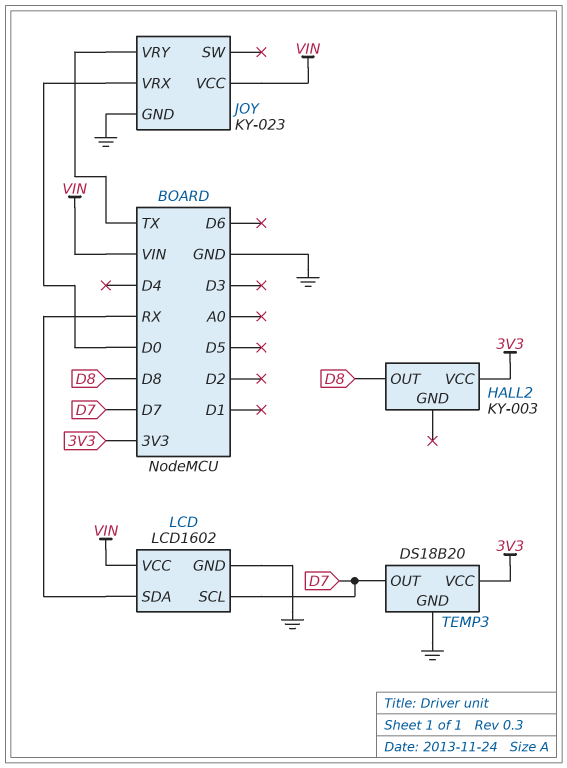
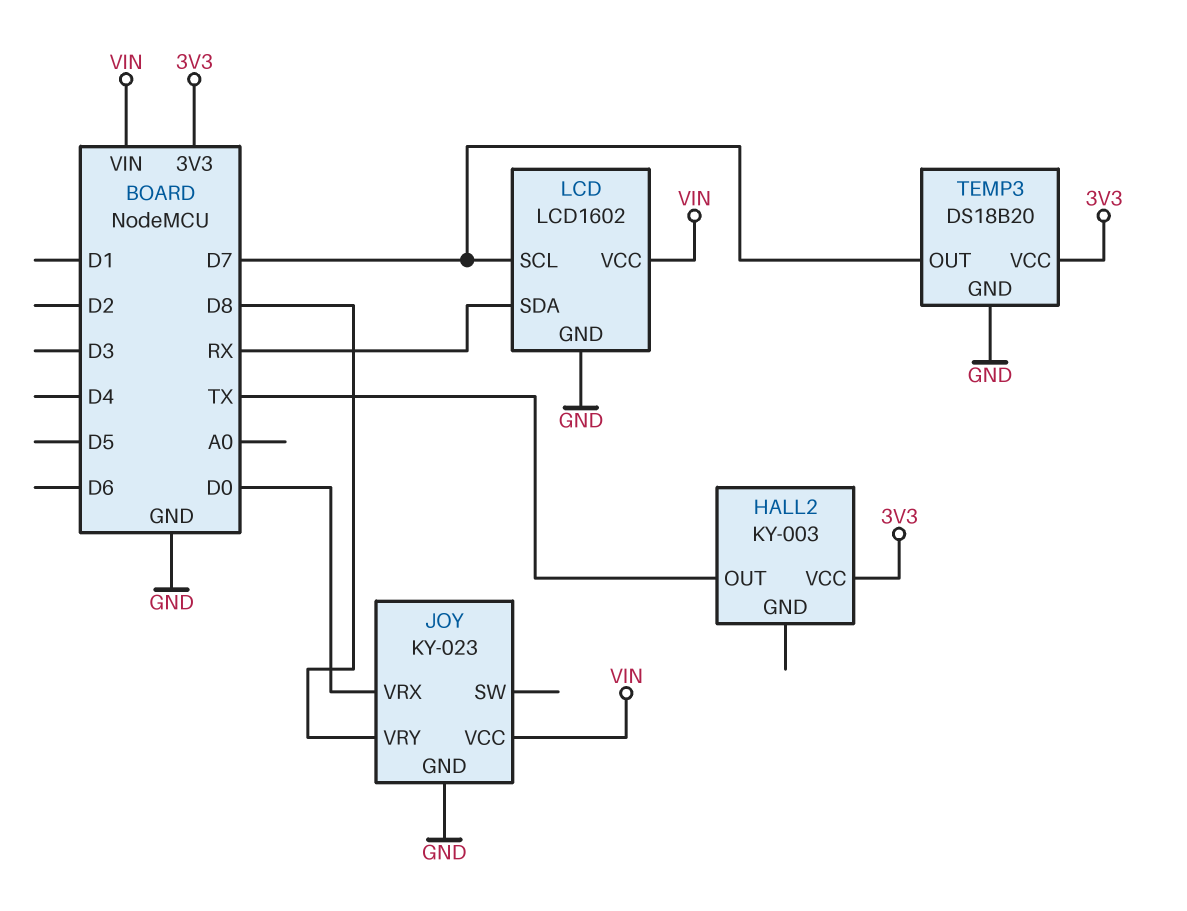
HALL2 pin OUT: D8 -> TX
JOY pin VRY: TX -> D8

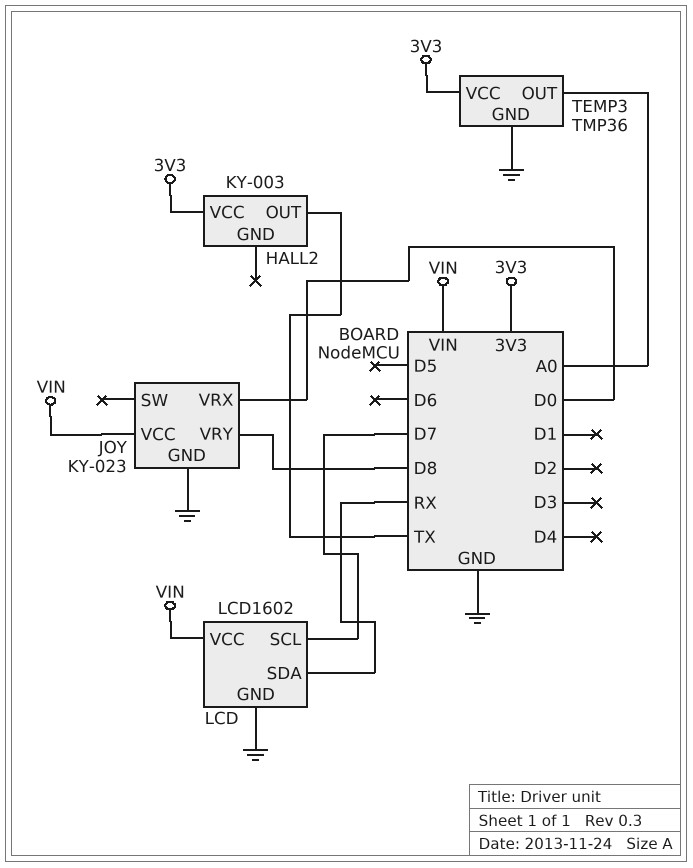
TEMP3: DS18B20 -> TMP36
TEMP3 pin OUT: D7 -> A0

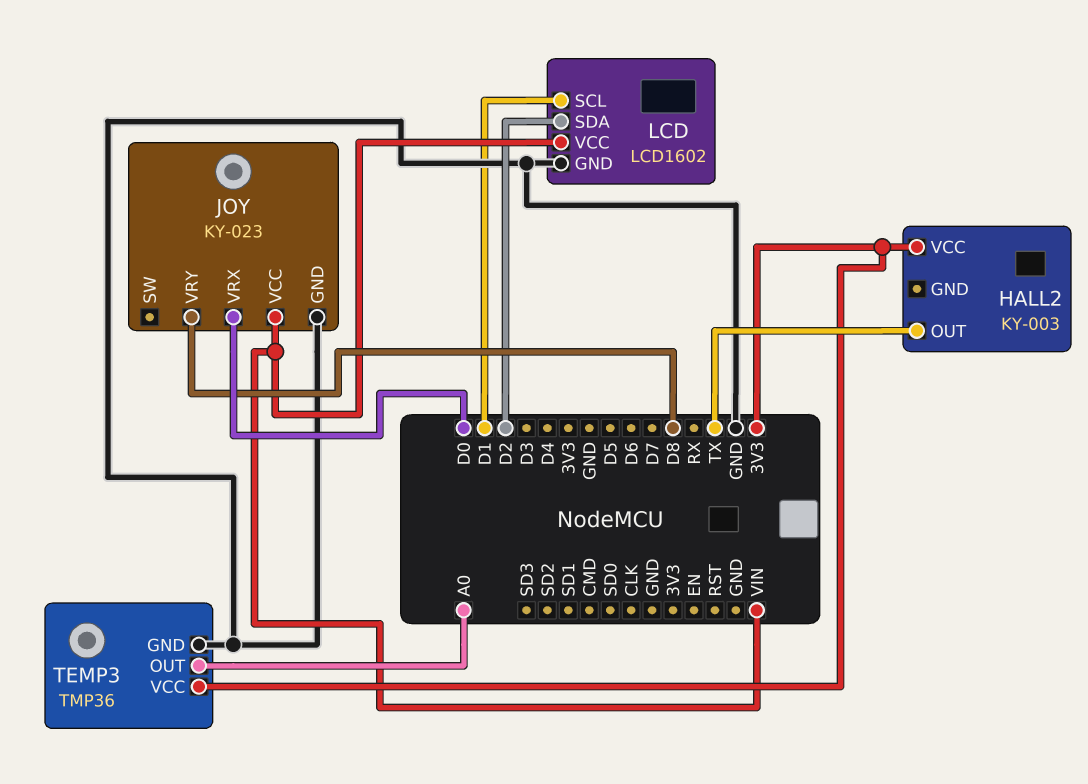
LCD pin SCL: D7 -> D1
LCD pin SDA: RX -> D2

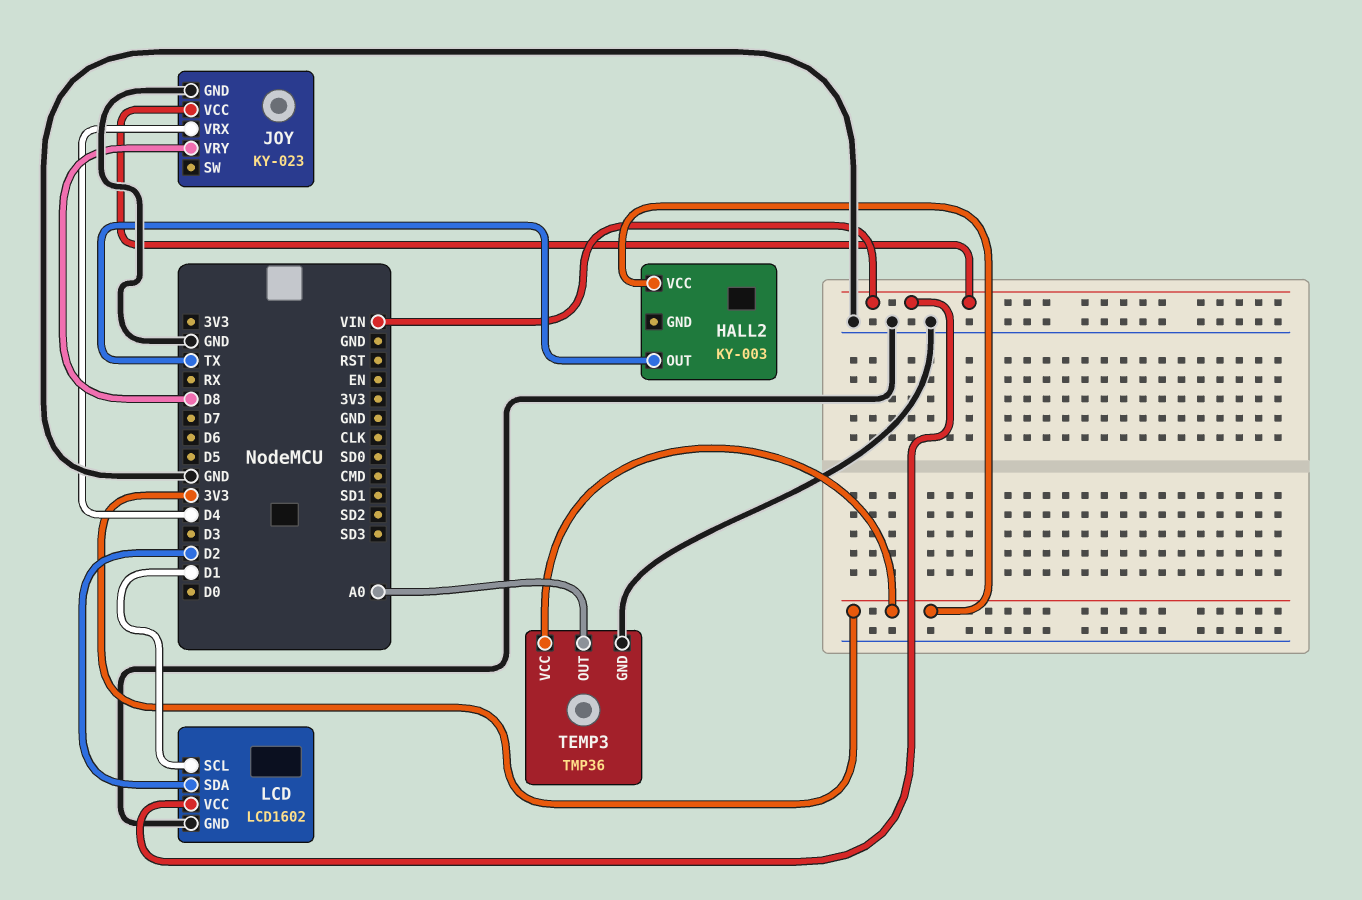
JOY pin VRX: D0 -> D4

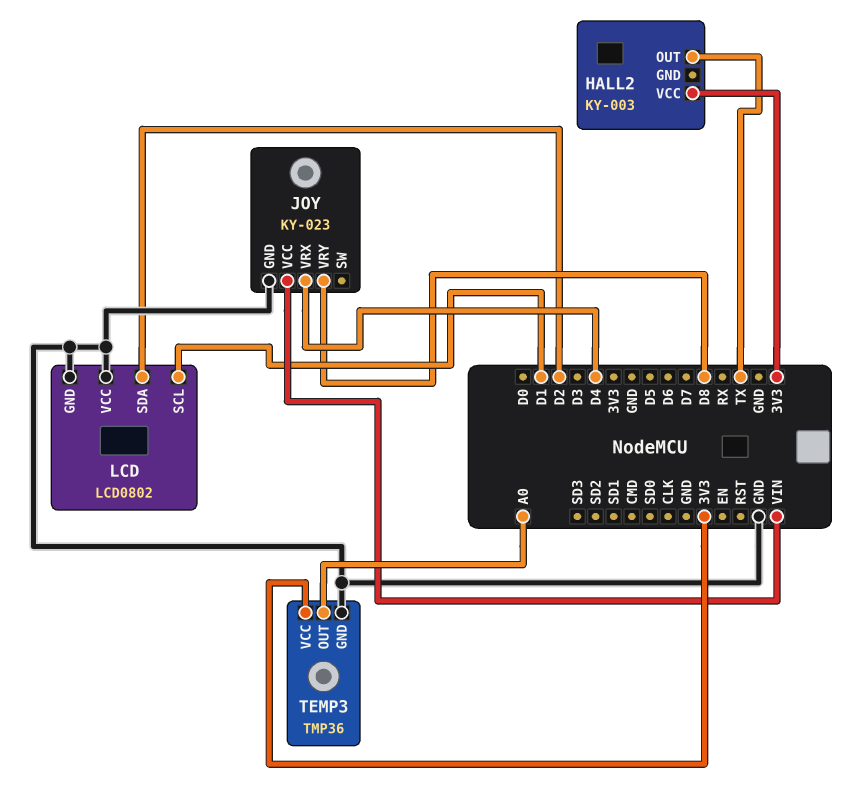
LCD: LCD1602 -> LCD0802
LCD pin VCC: VIN -> GND

